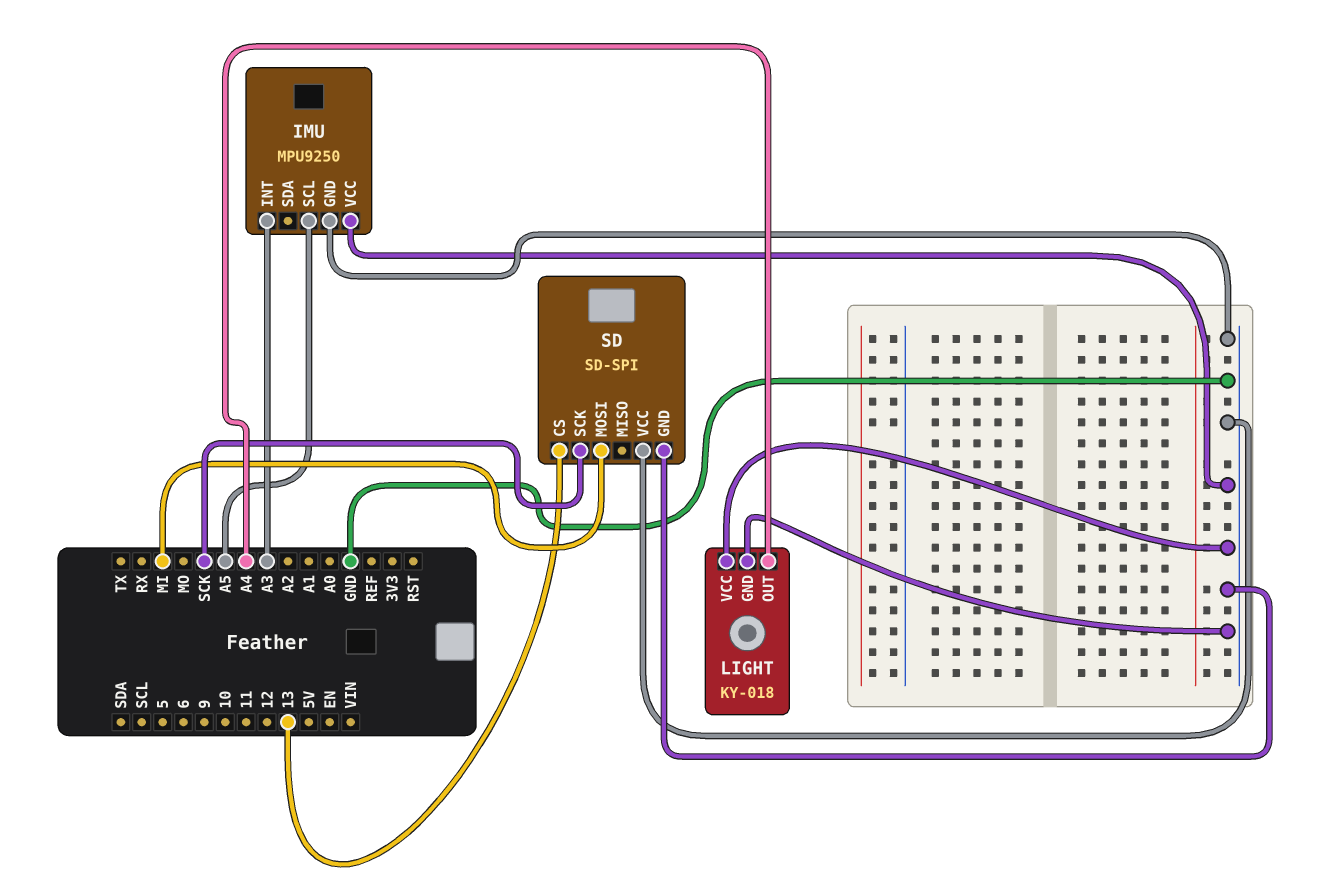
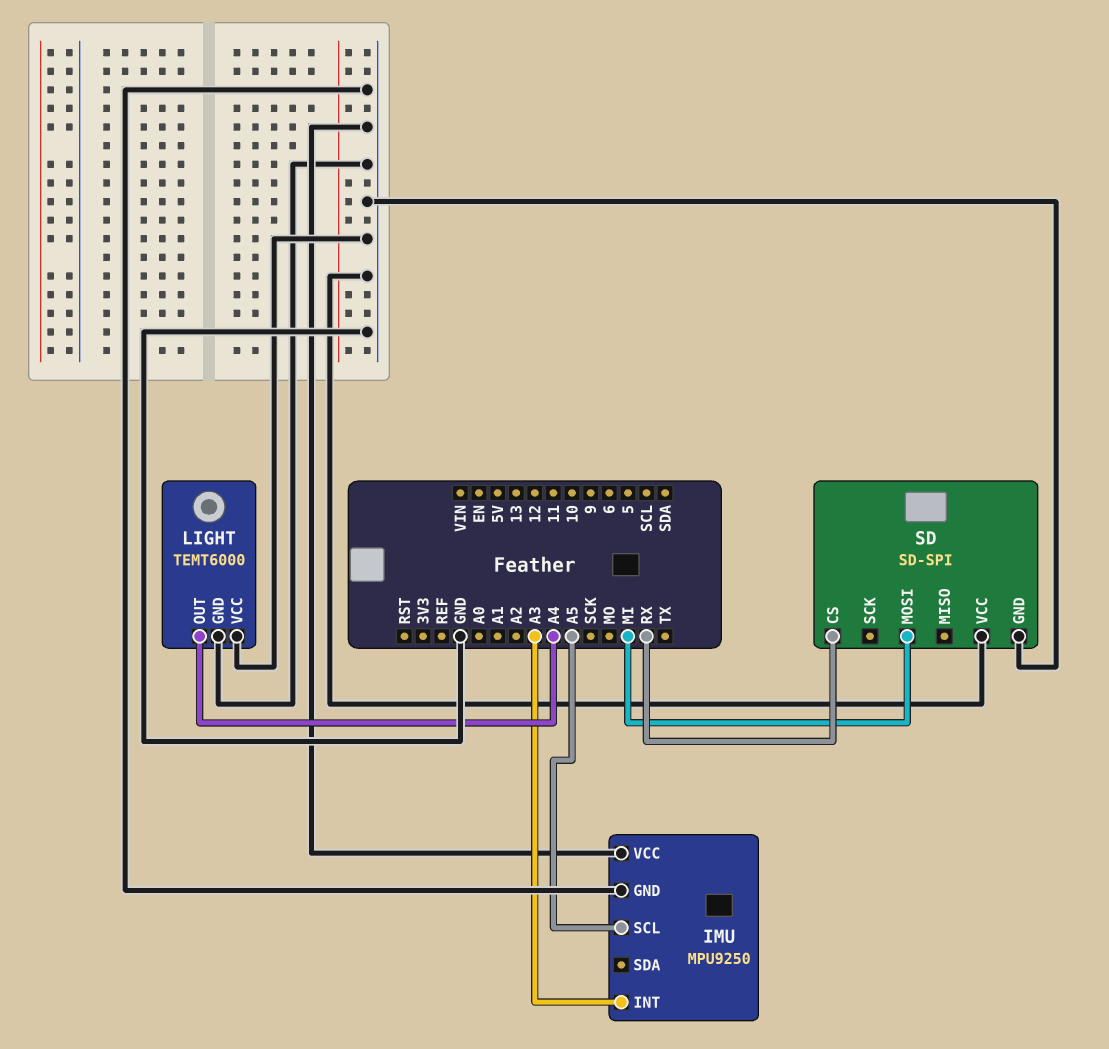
LIGHT: KY-018 -> TEMT6000
SD pin CS: 13 -> RX
SD pin SCK: SCK -> none

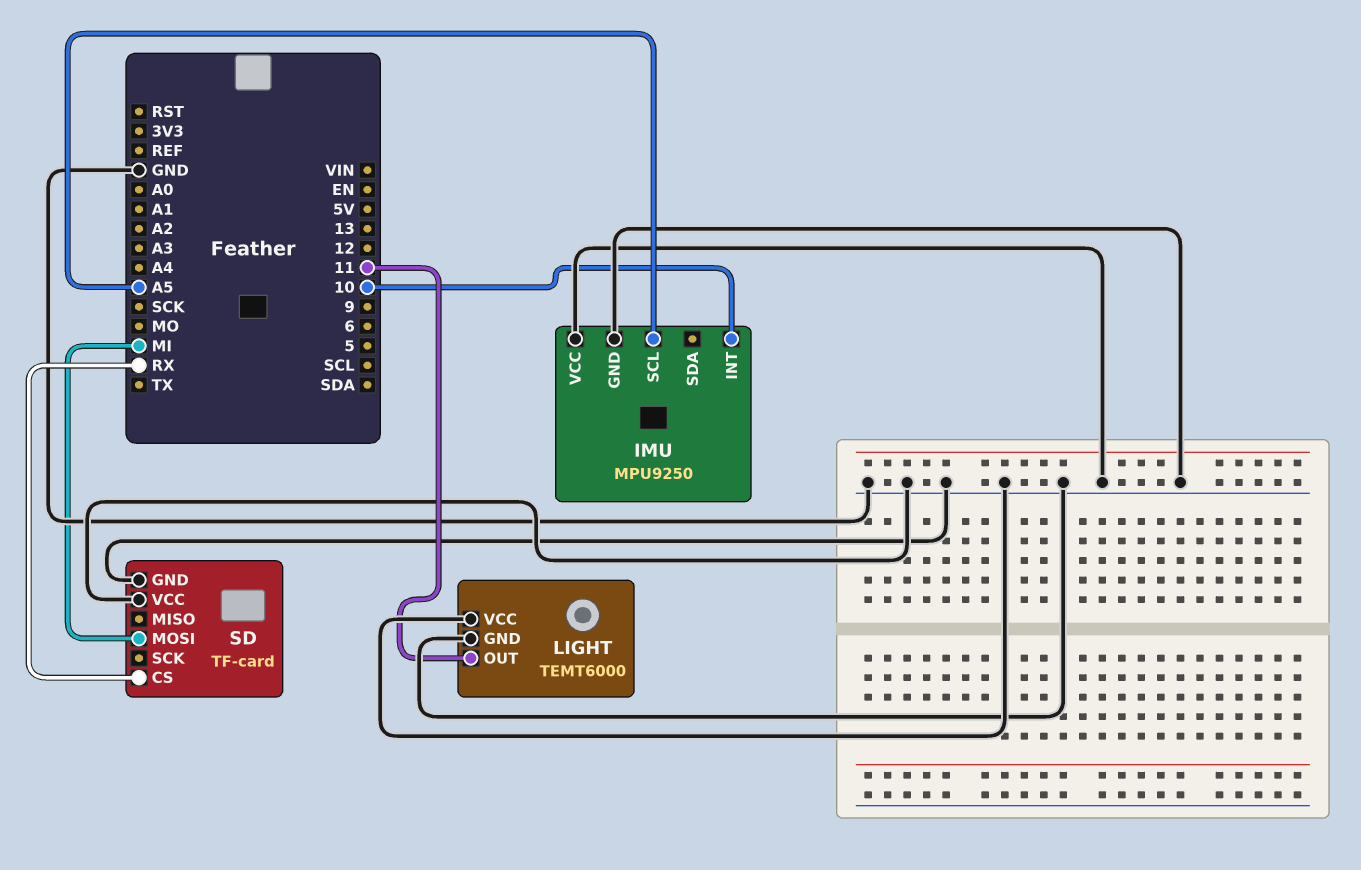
IMU pin INT: A3 -> 10
LIGHT pin OUT: A4 -> 11
SD: SD-SPI -> TF-card

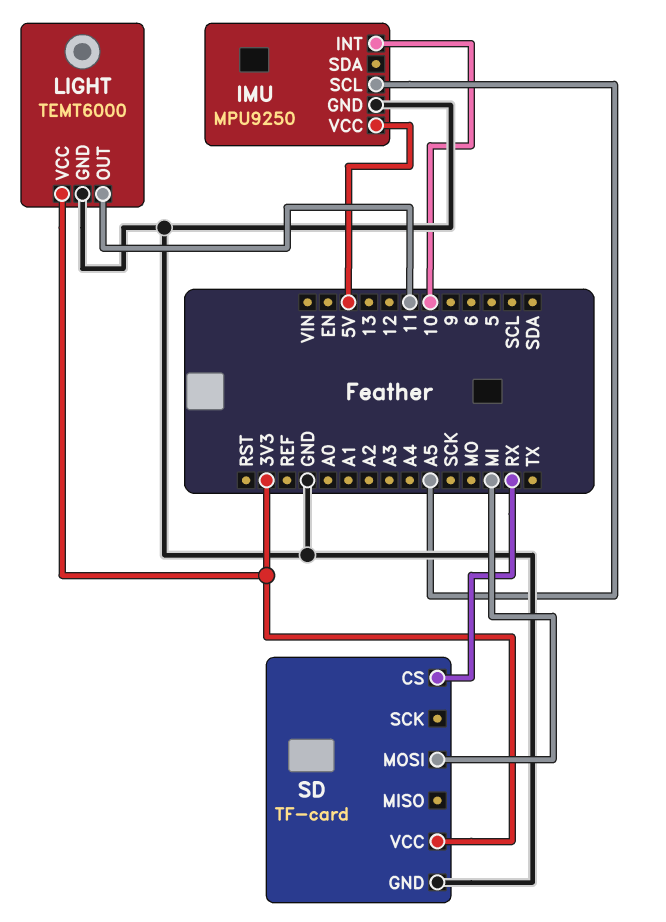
IMU pin VCC: GND -> 5V
LIGHT pin VCC: GND -> 3V3
SD pin VCC: GND -> 3V3

